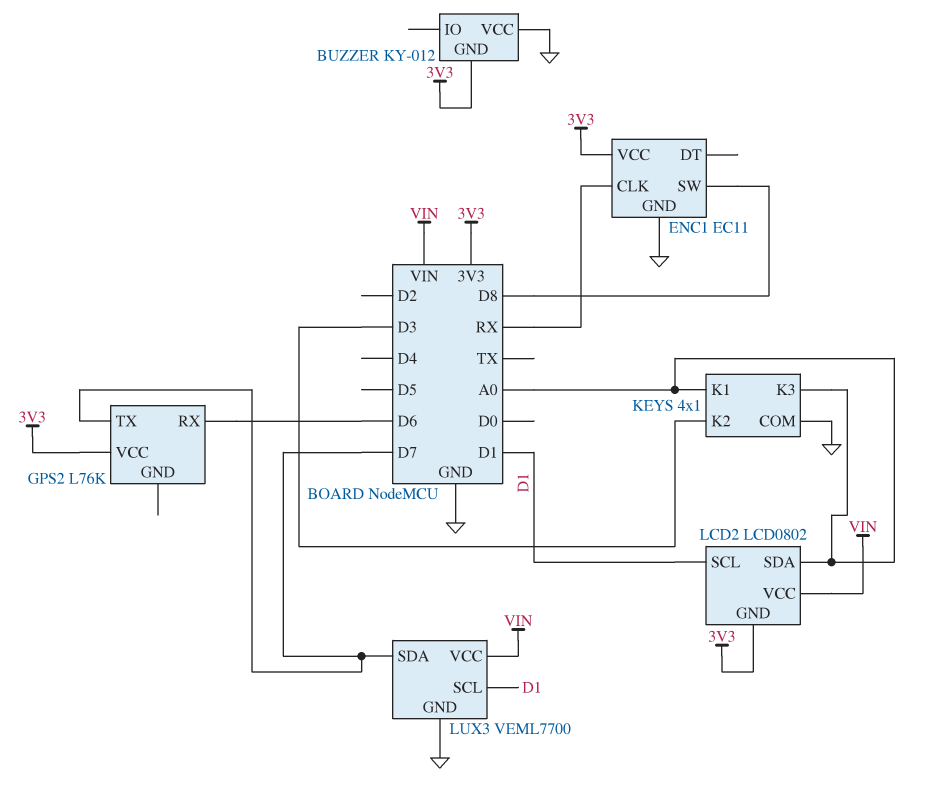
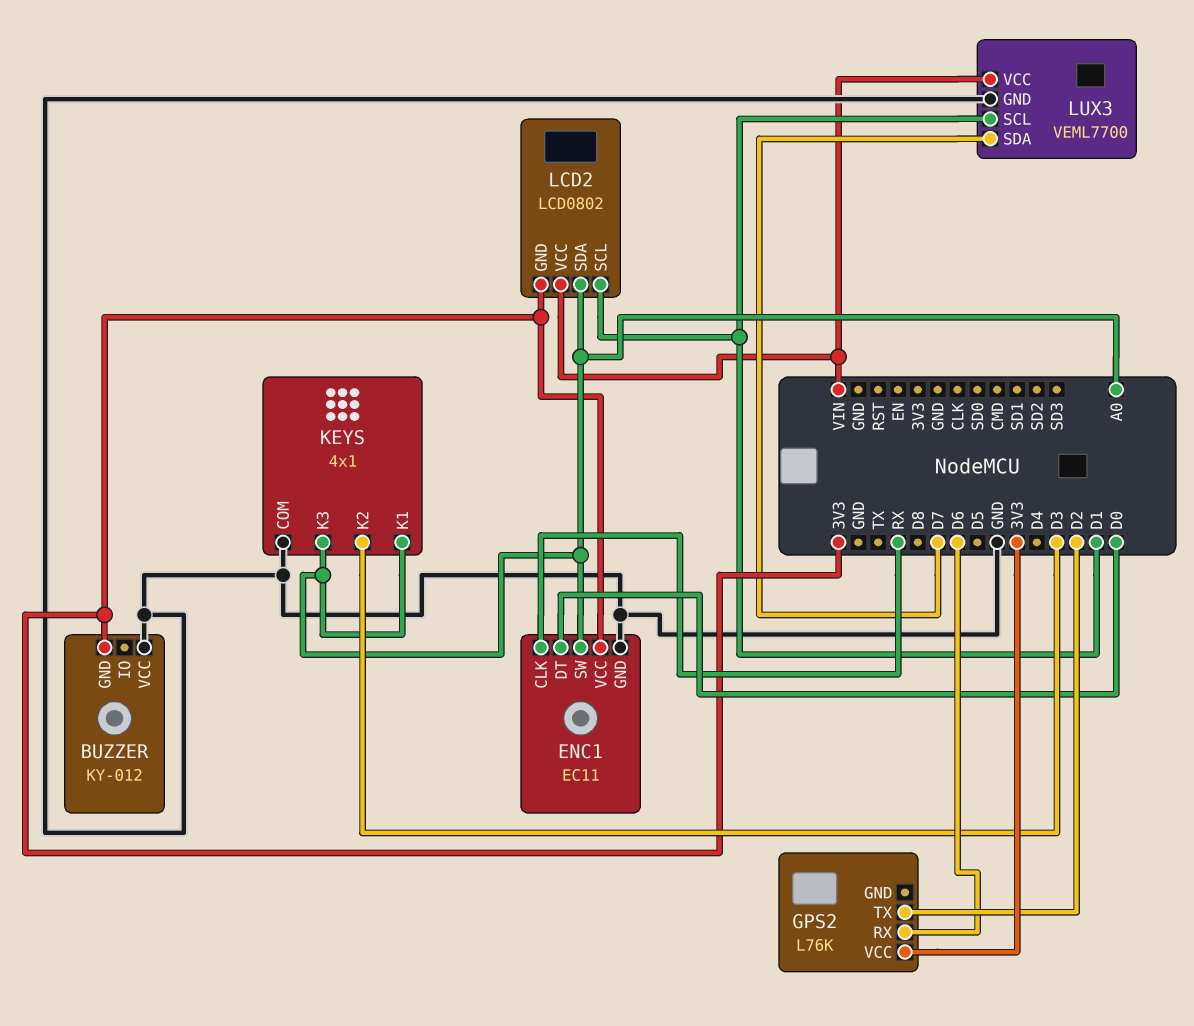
ENC1 pin DT: none -> D0
ENC1 pin SW: D8 -> A0
GPS2 pin TX: D7 -> D2

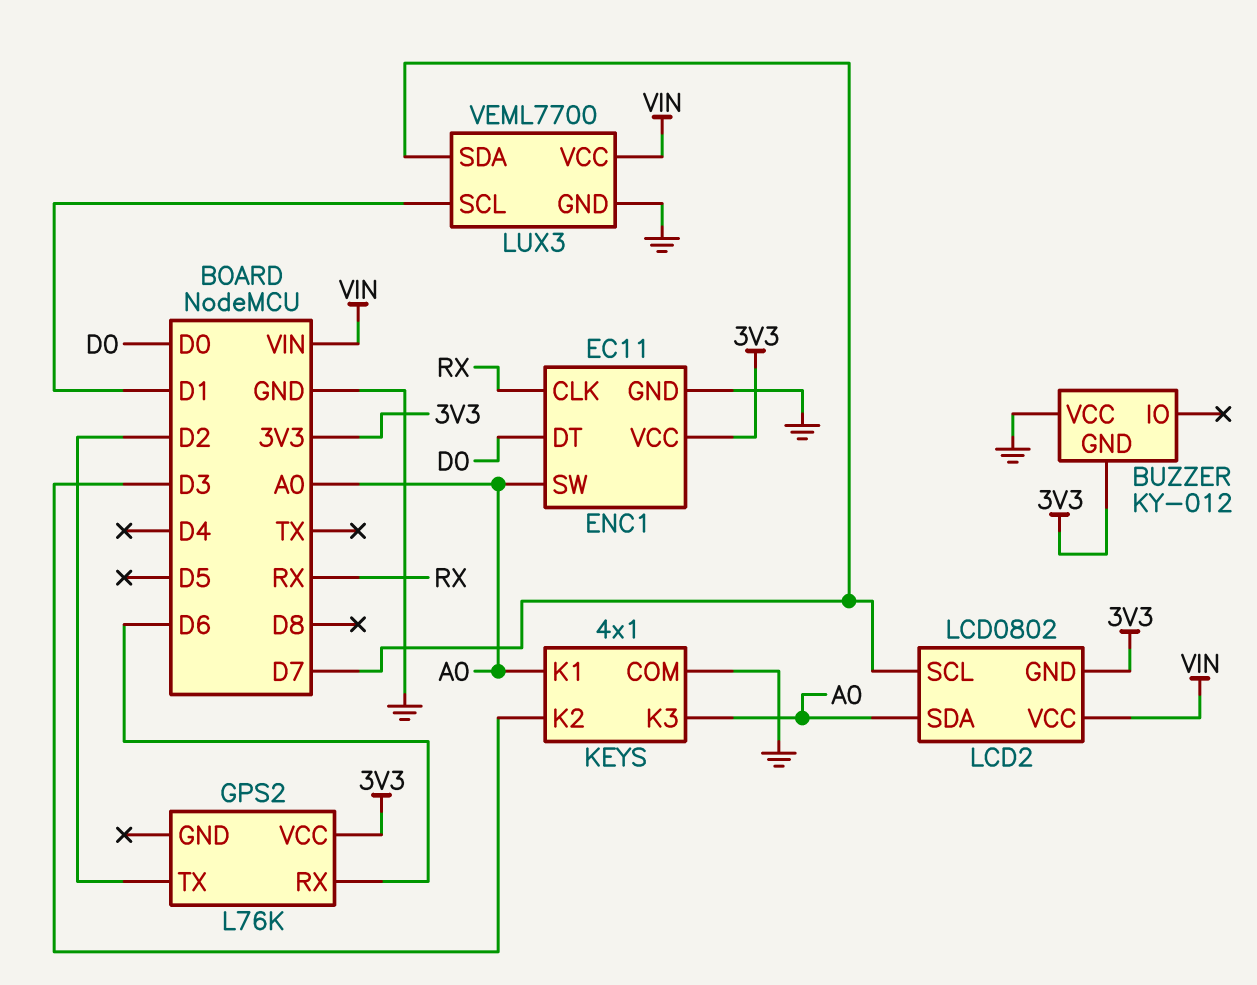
LCD2 pin SCL: D1 -> D7

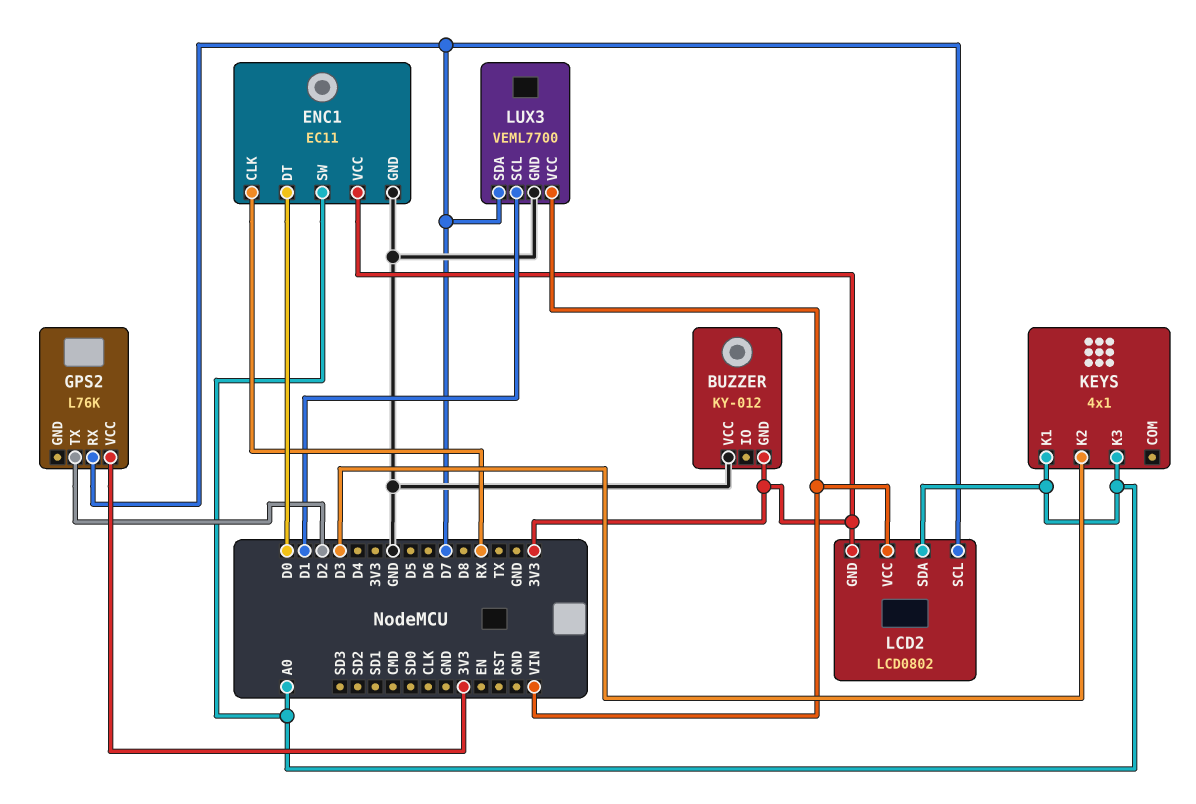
GPS2 pin RX: D6 -> D7
KEYS pin COM: GND -> none

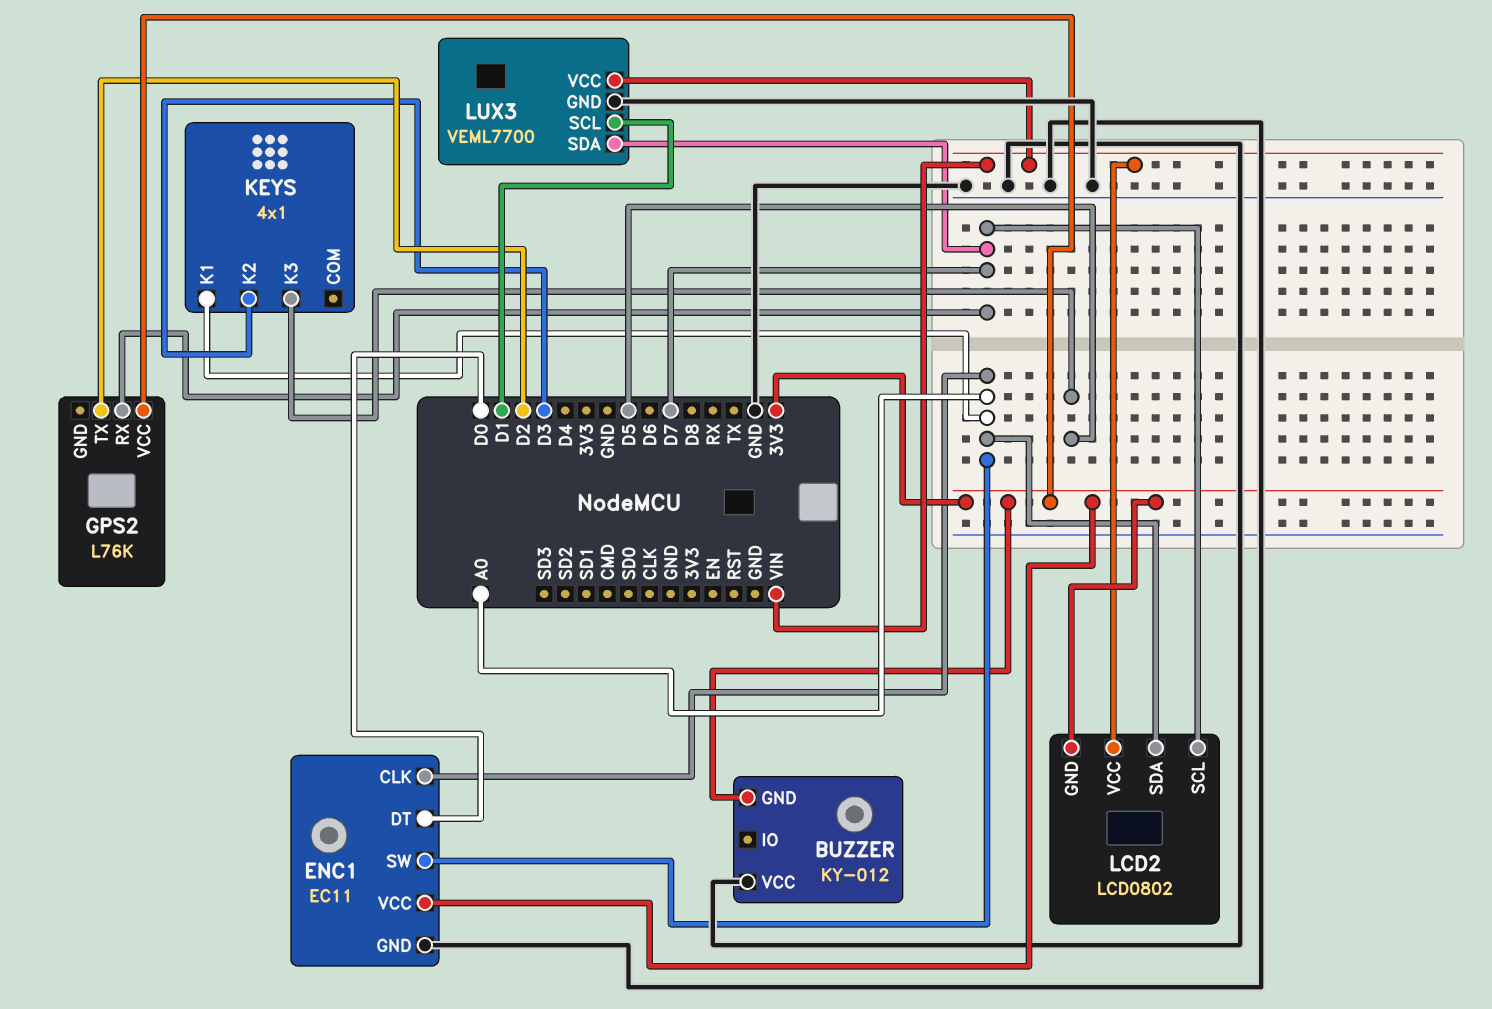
ENC1 pin CLK: RX -> A0
KEYS pin K3: A0 -> D5

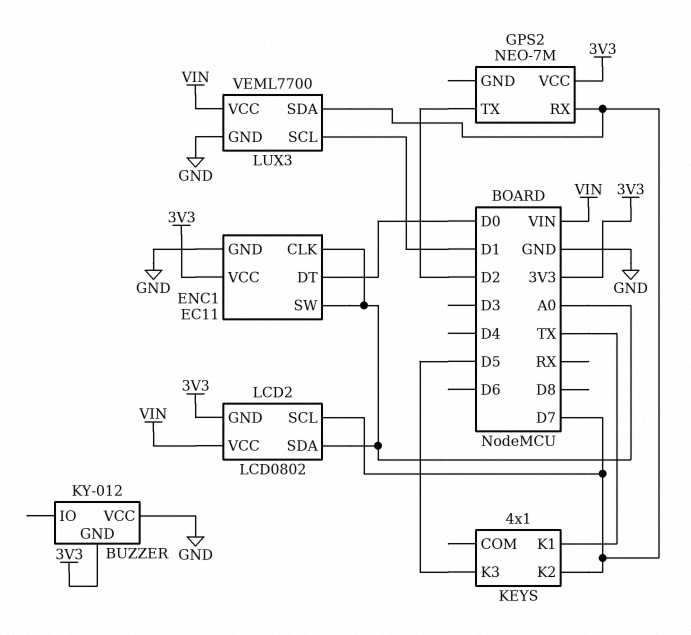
GPS2: L76K -> NEO-7M
KEYS pin K1: A0 -> TX
KEYS pin K2: D3 -> D7

